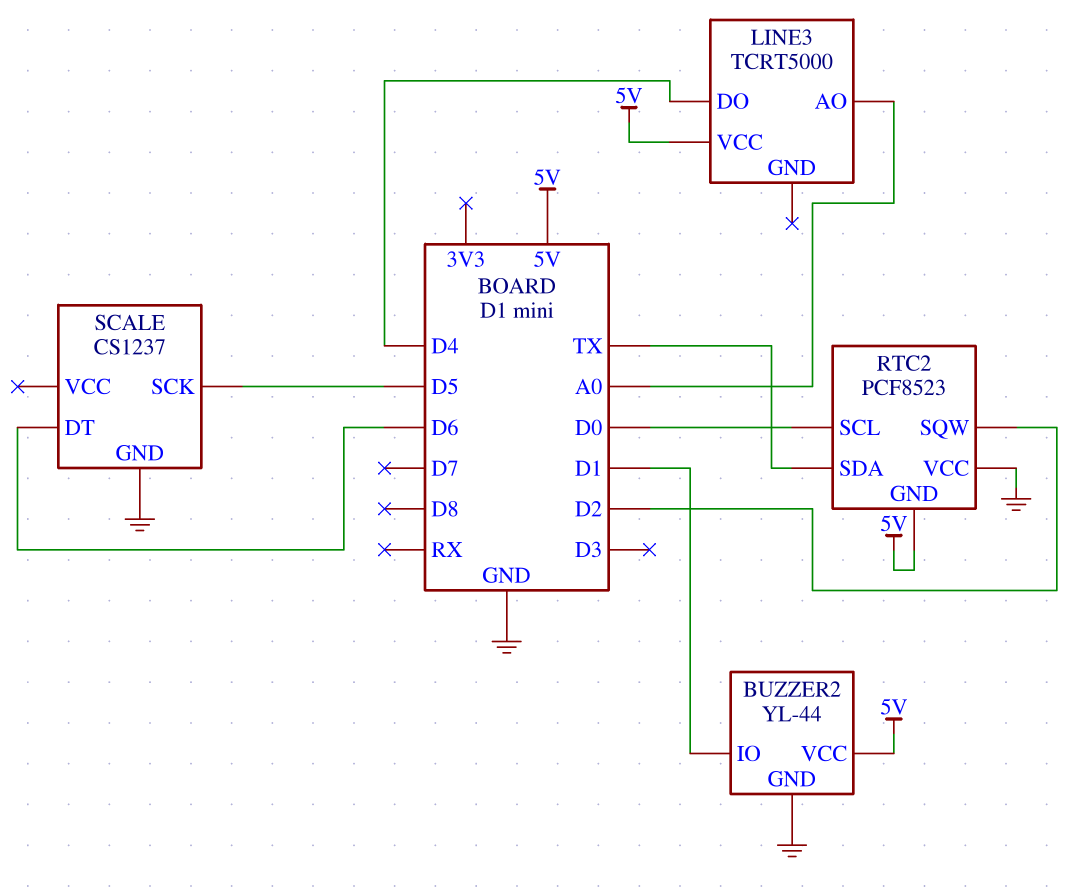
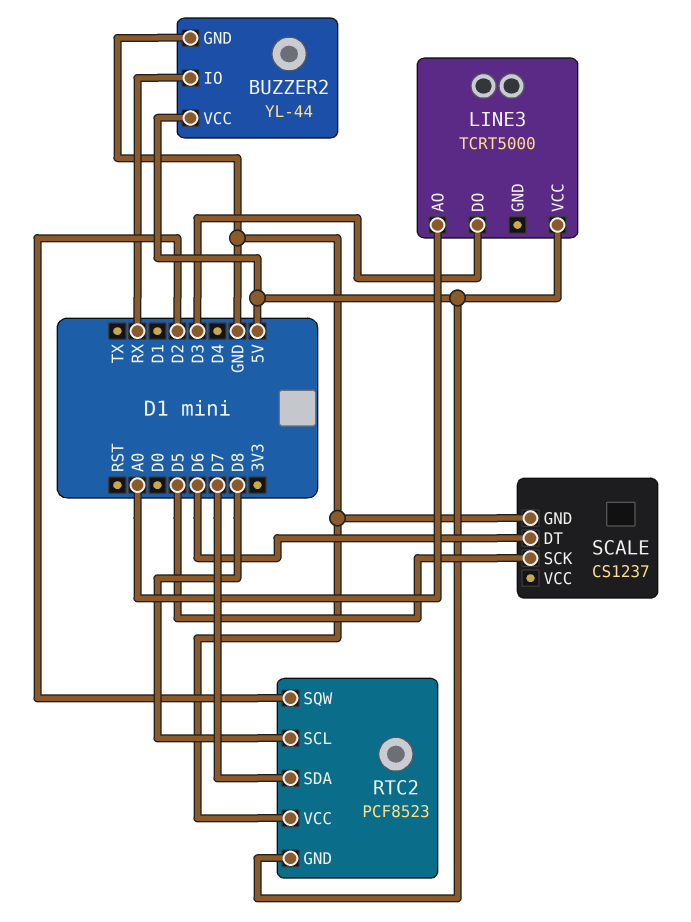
BUZZER2 pin IO: D1 -> RX
LINE3 pin DO: D4 -> D3
RTC2 pin SCL: D0 -> D8
RTC2 pin SDA: TX -> D7

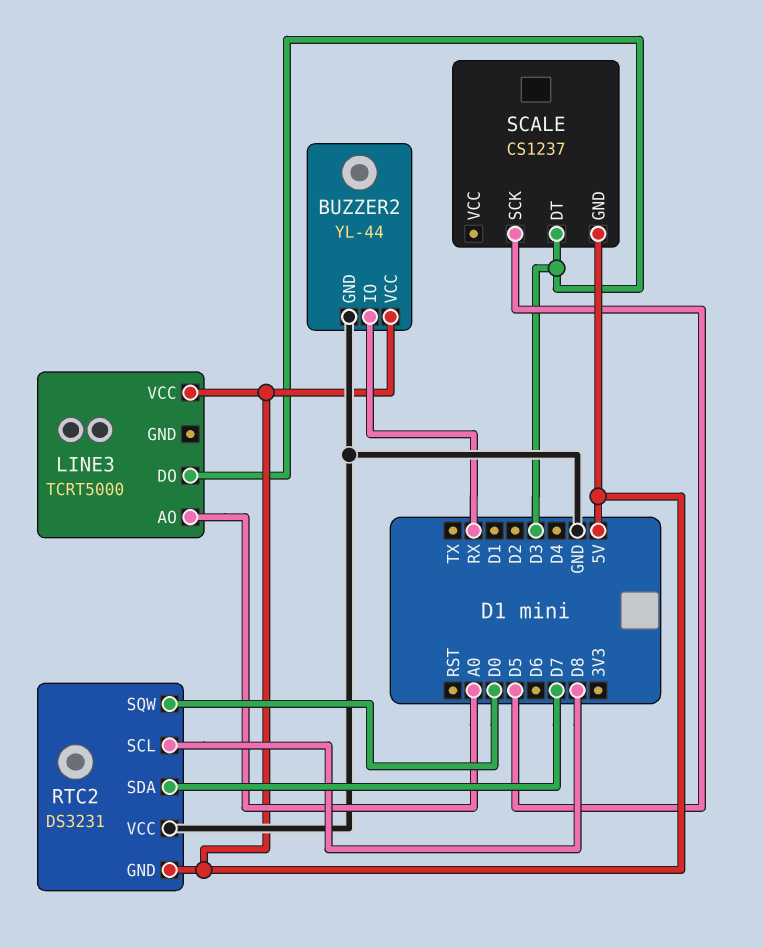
RTC2: PCF8523 -> DS3231
RTC2 pin SQW: D2 -> D0
SCALE pin DT: D6 -> D3
SCALE pin GND: GND -> 5V

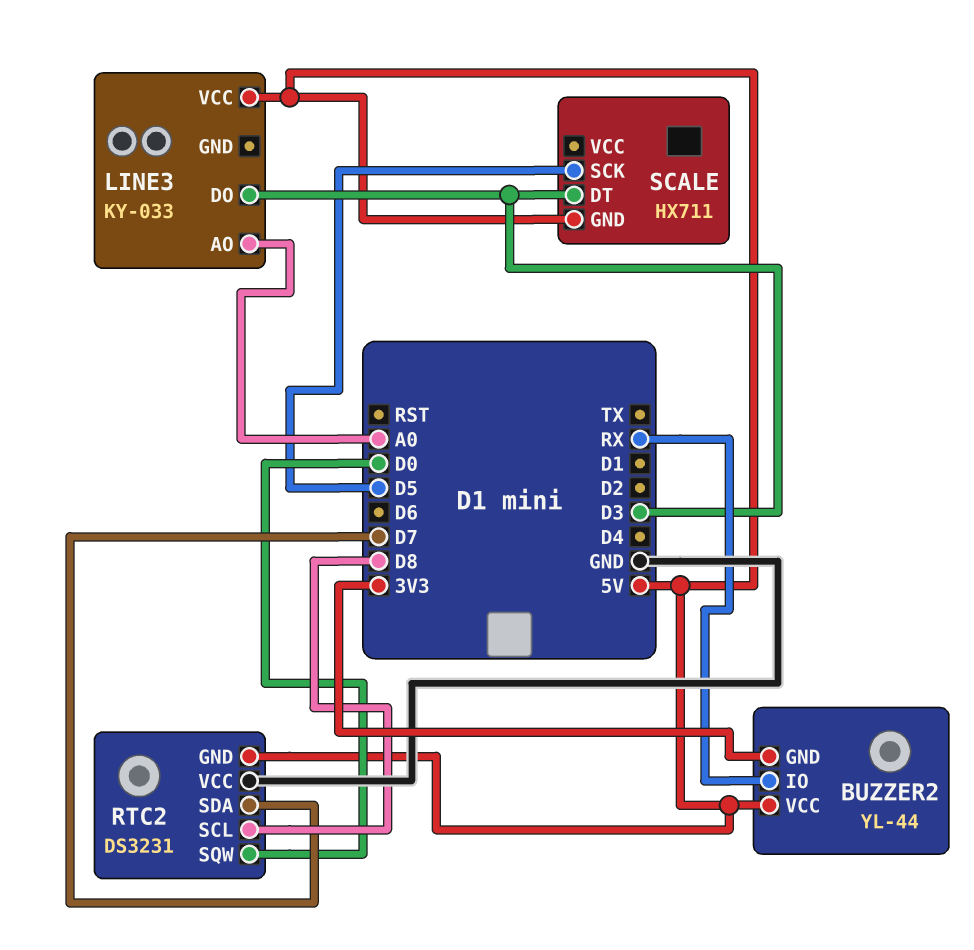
BUZZER2 pin GND: GND -> 3V3
LINE3: TCRT5000 -> KY-033
SCALE: CS1237 -> HX711

